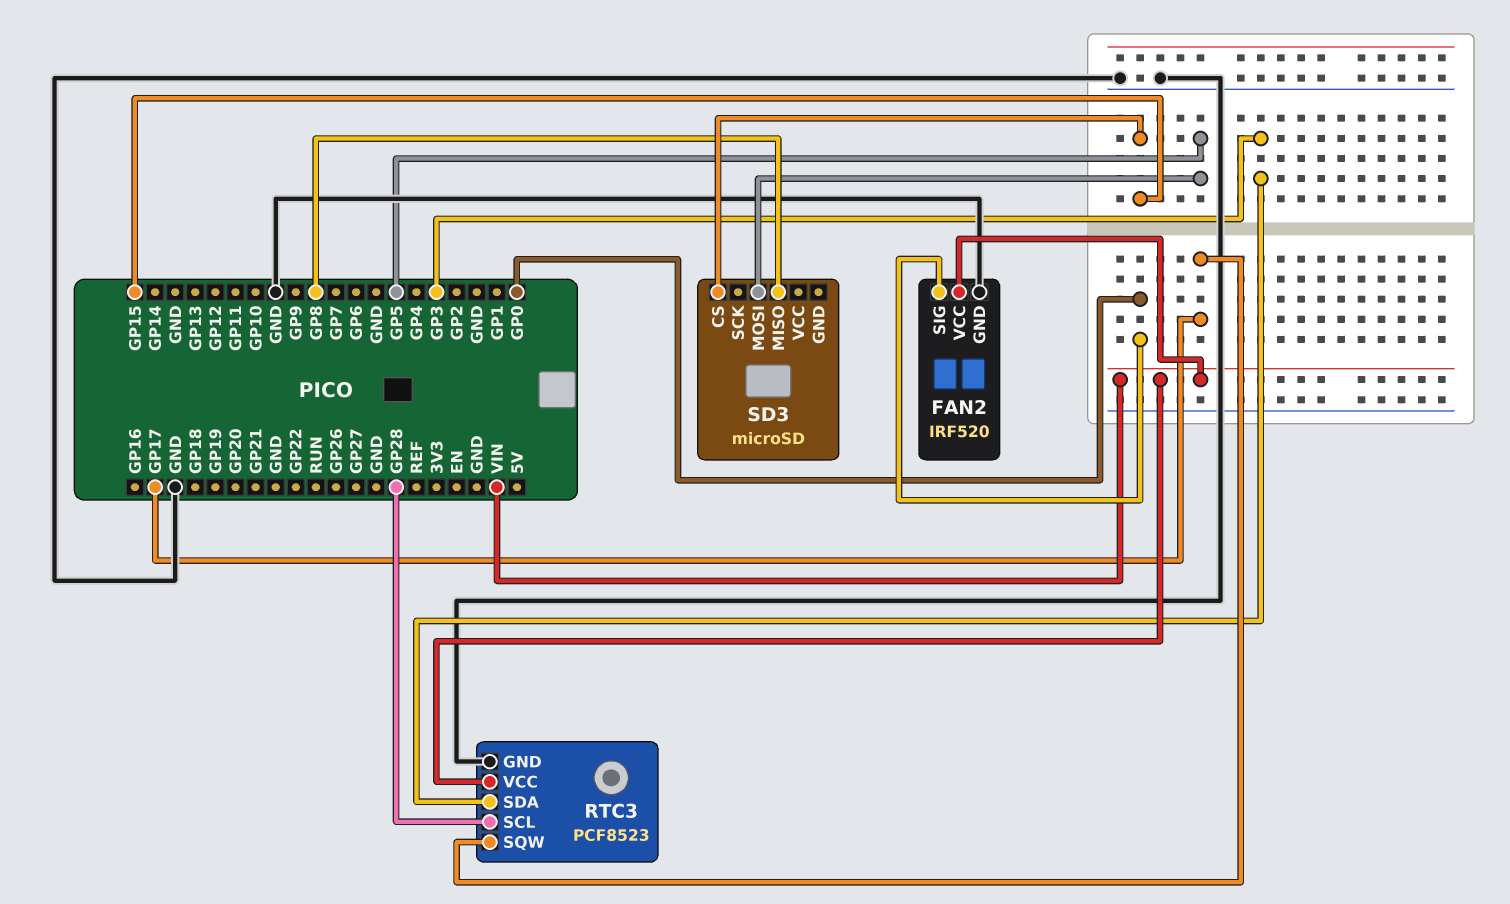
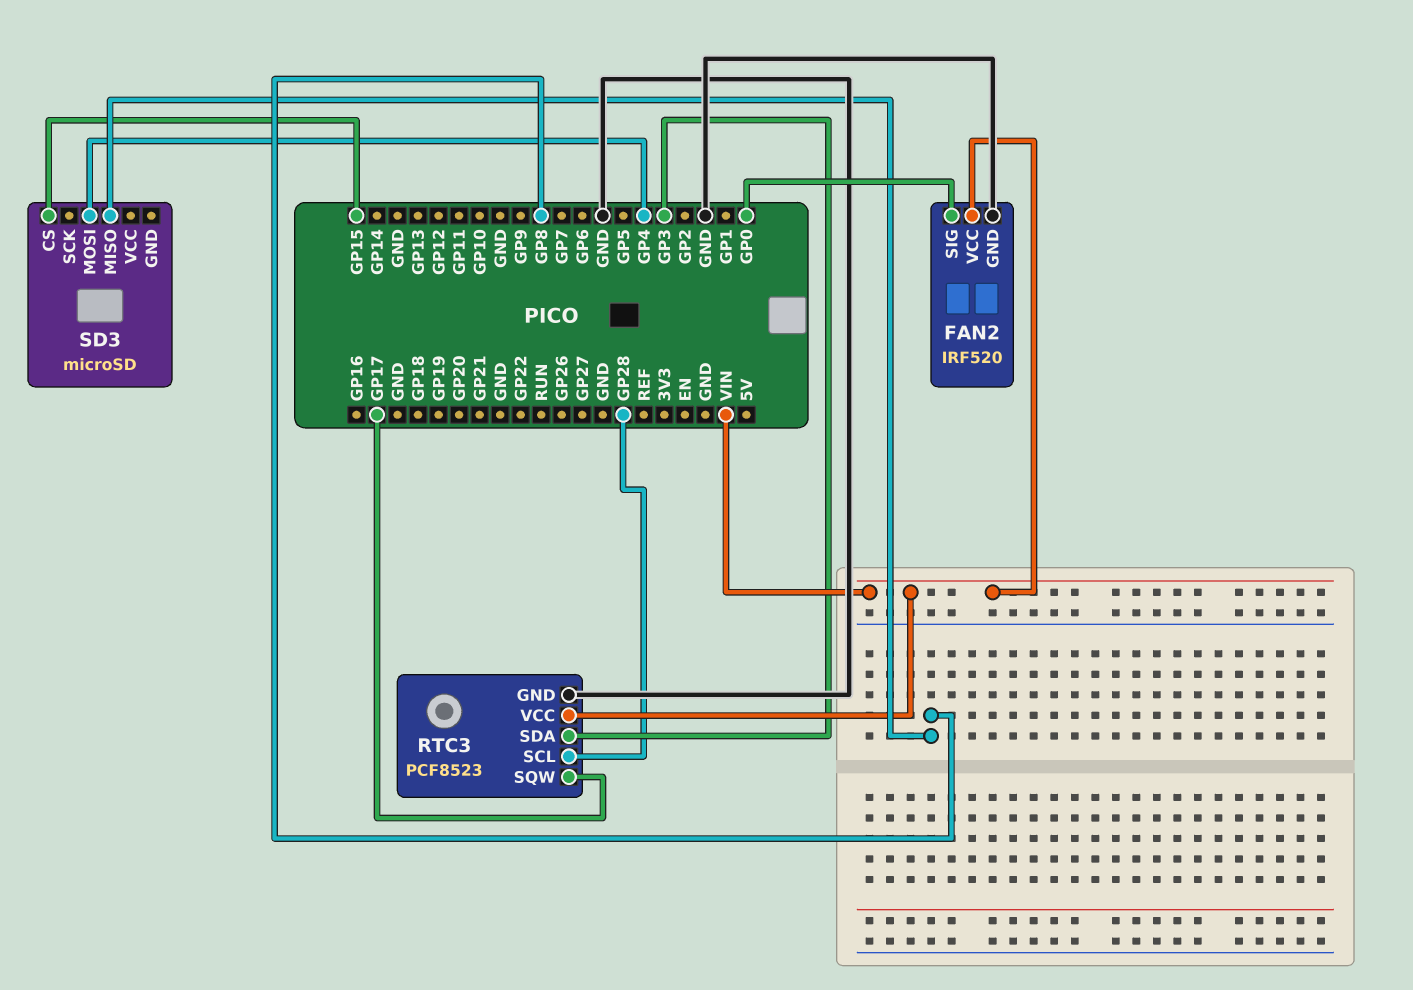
SD3 pin MOSI: GP5 -> GP4

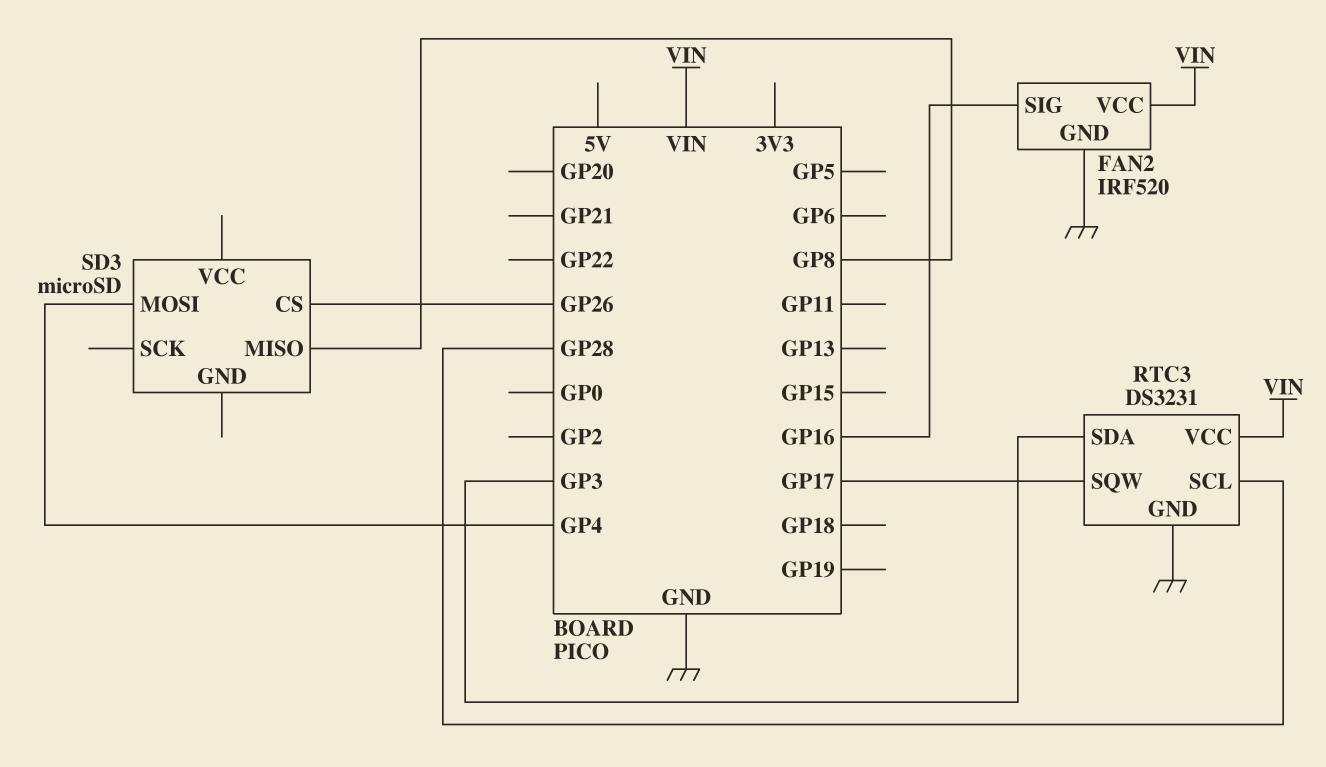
FAN2 pin SIG: GP0 -> GP16
RTC3: PCF8523 -> DS3231
SD3 pin CS: GP15 -> GP26

